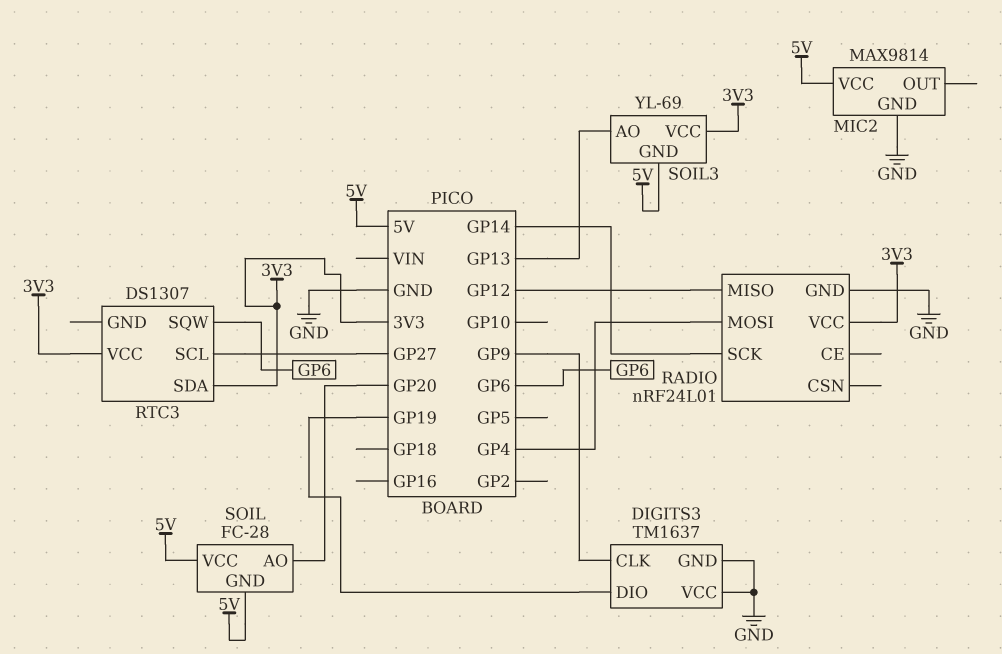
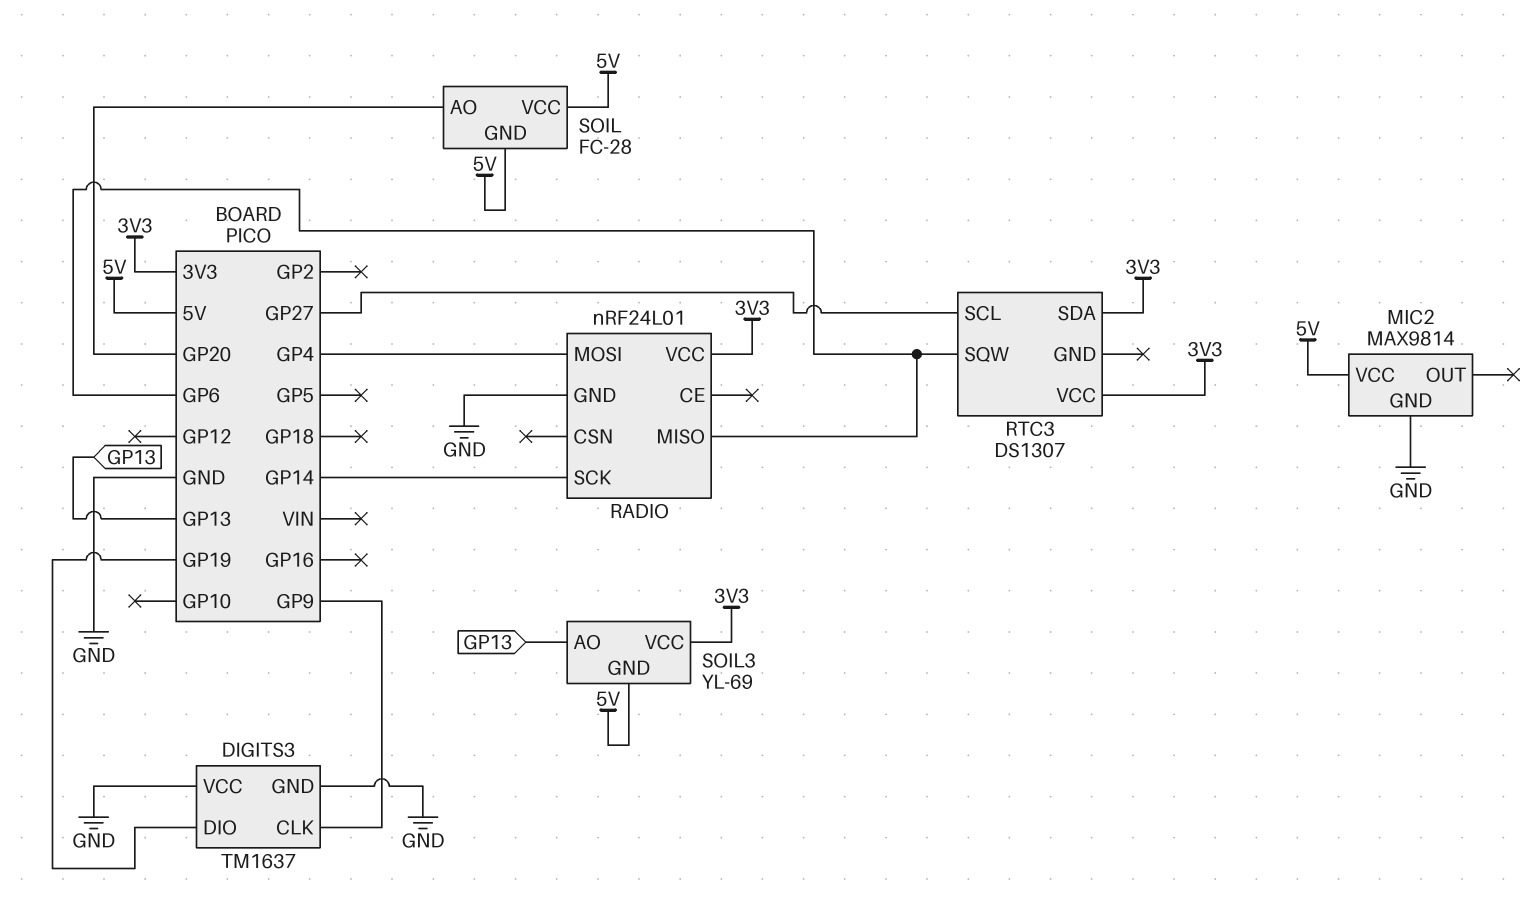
RADIO pin MISO: GP12 -> GP6

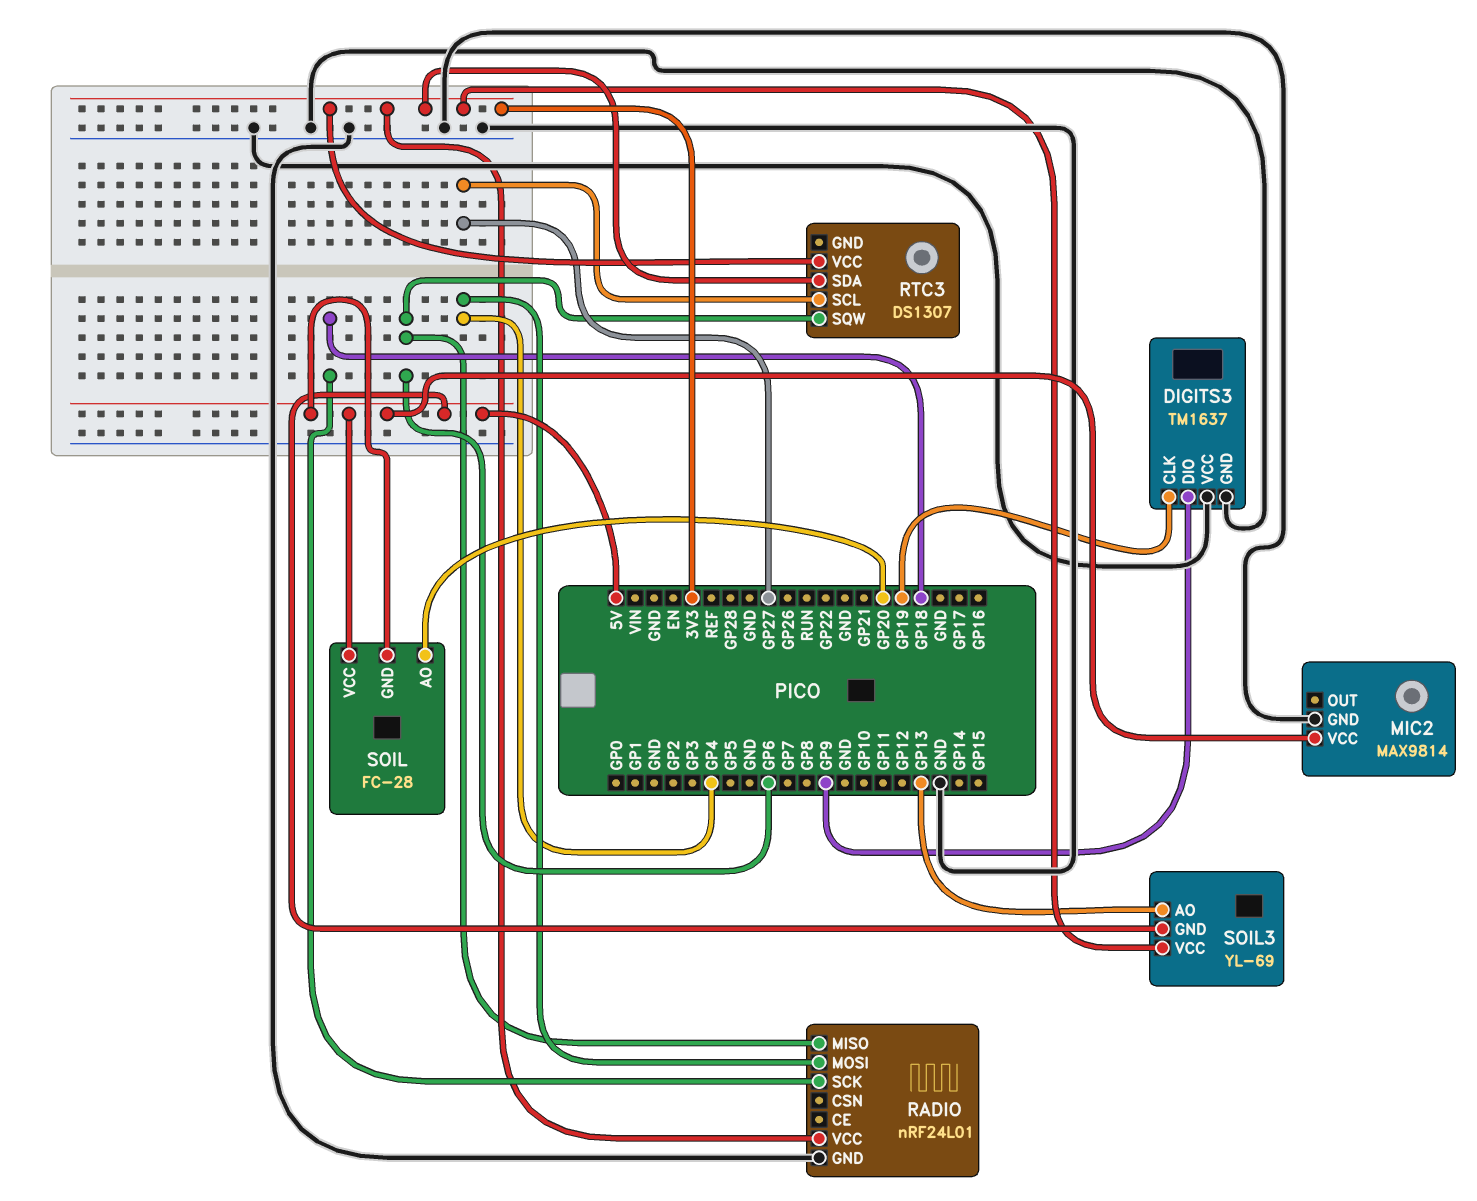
DIGITS3 pin CLK: GP9 -> GP19
DIGITS3 pin DIO: GP19 -> GP9
RADIO pin SCK: GP14 -> GP18

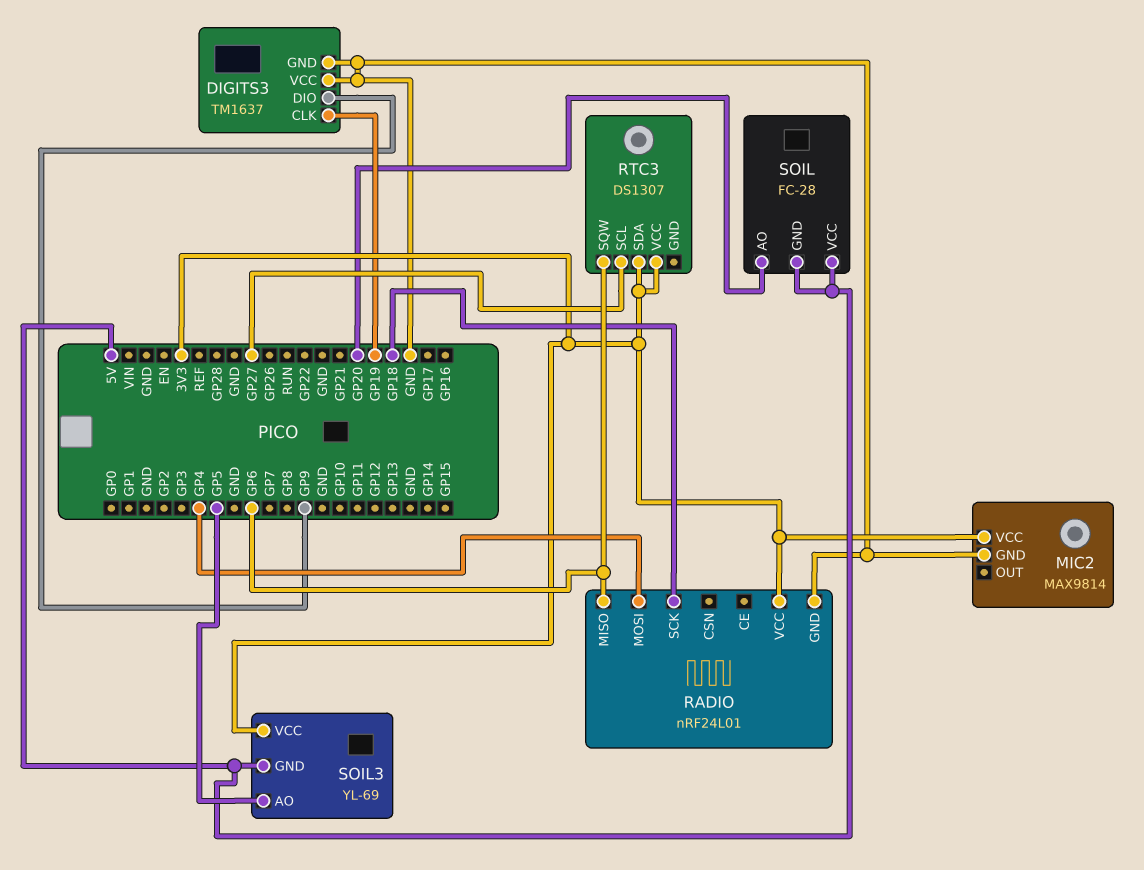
MIC2 pin VCC: 5V -> 3V3
SOIL3 pin AO: GP13 -> GP5

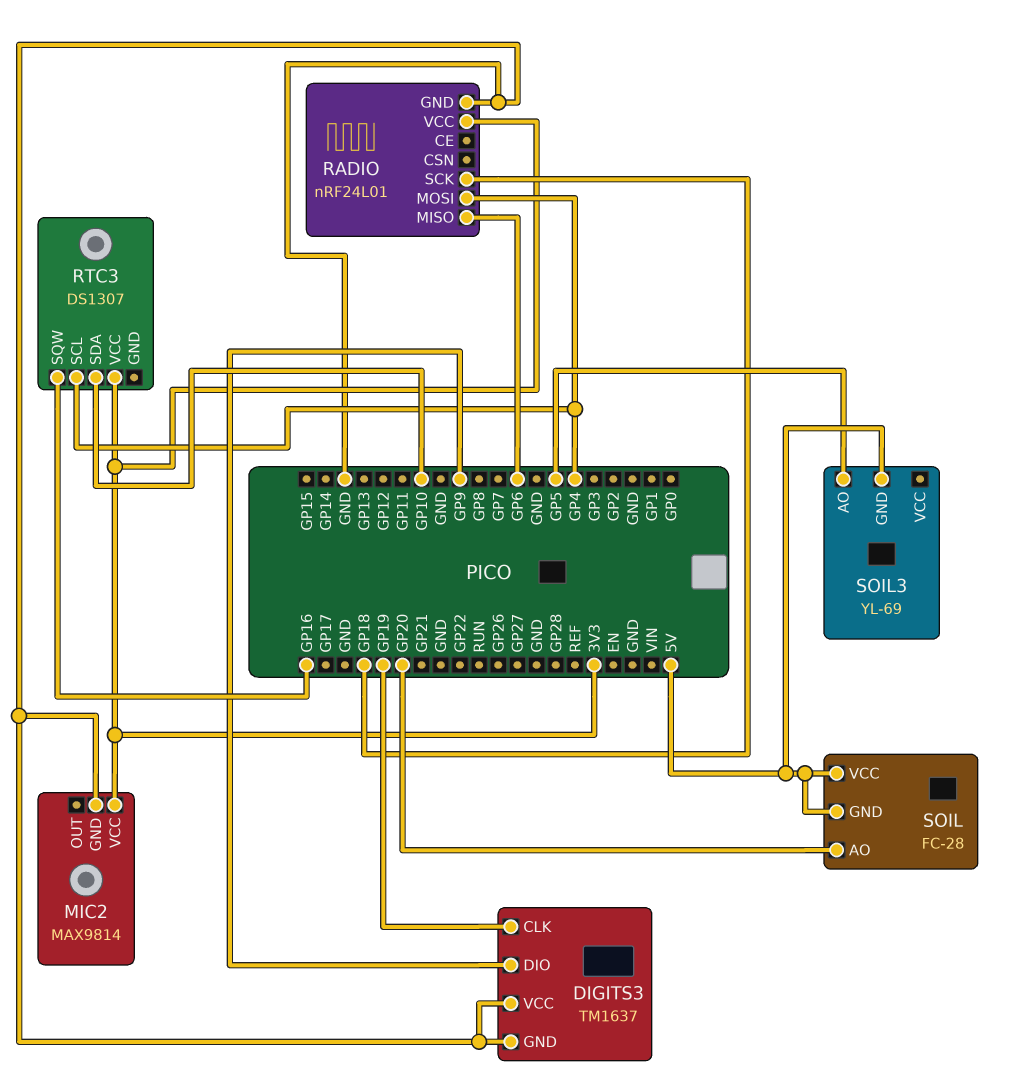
RTC3 pin SCL: GP27 -> GP4
RTC3 pin SDA: 3V3 -> GP10
RTC3 pin SQW: GP6 -> GP16
SOIL3 pin VCC: 3V3 -> none

